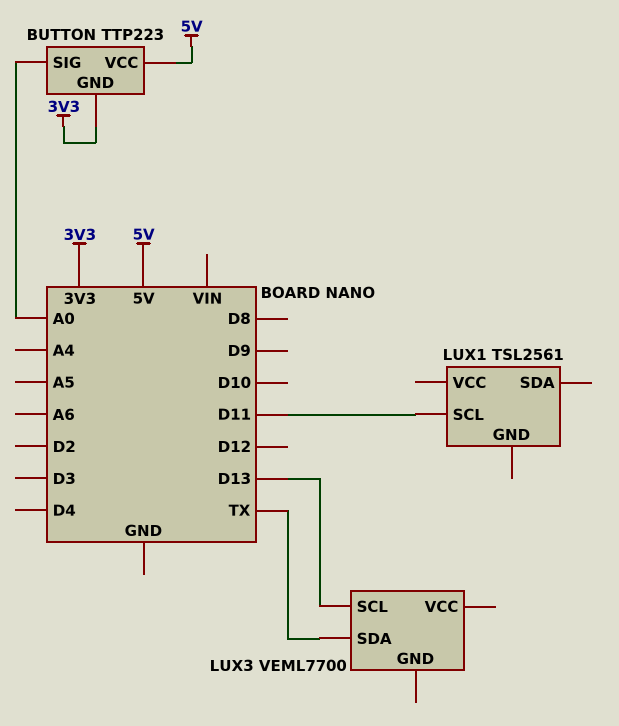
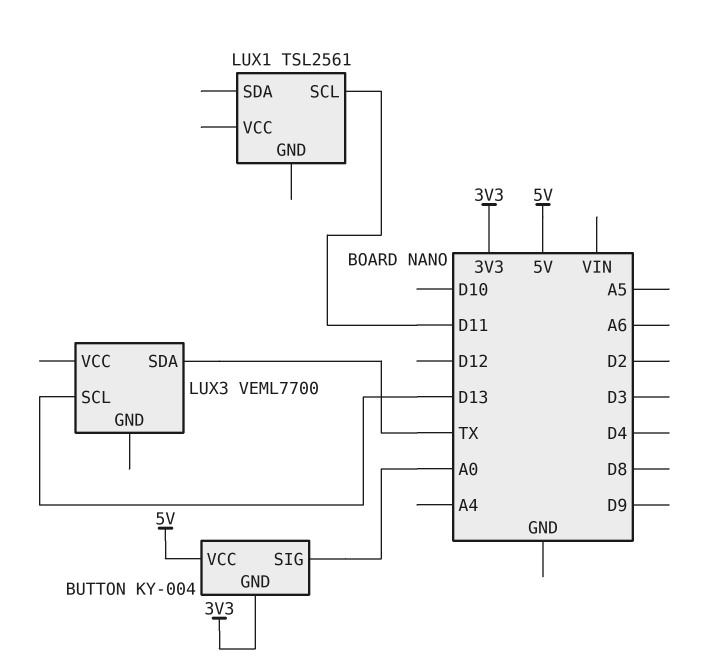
BUTTON: TTP223 -> KY-004

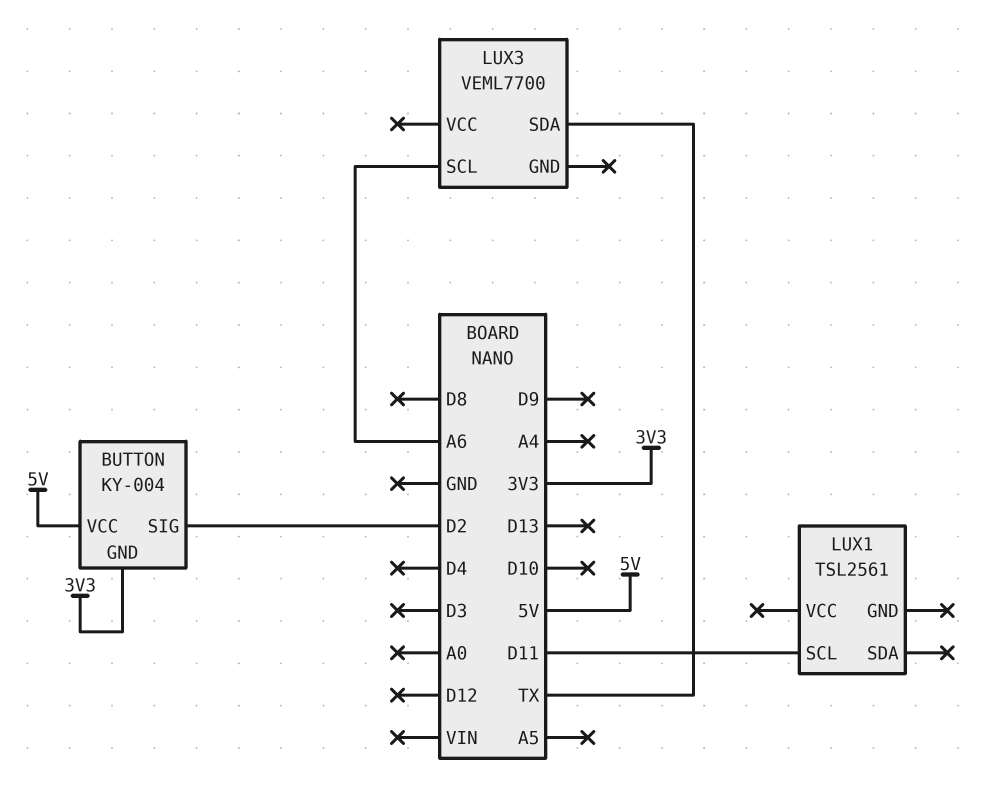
BUTTON pin SIG: A0 -> D2
LUX3 pin SCL: D13 -> A6

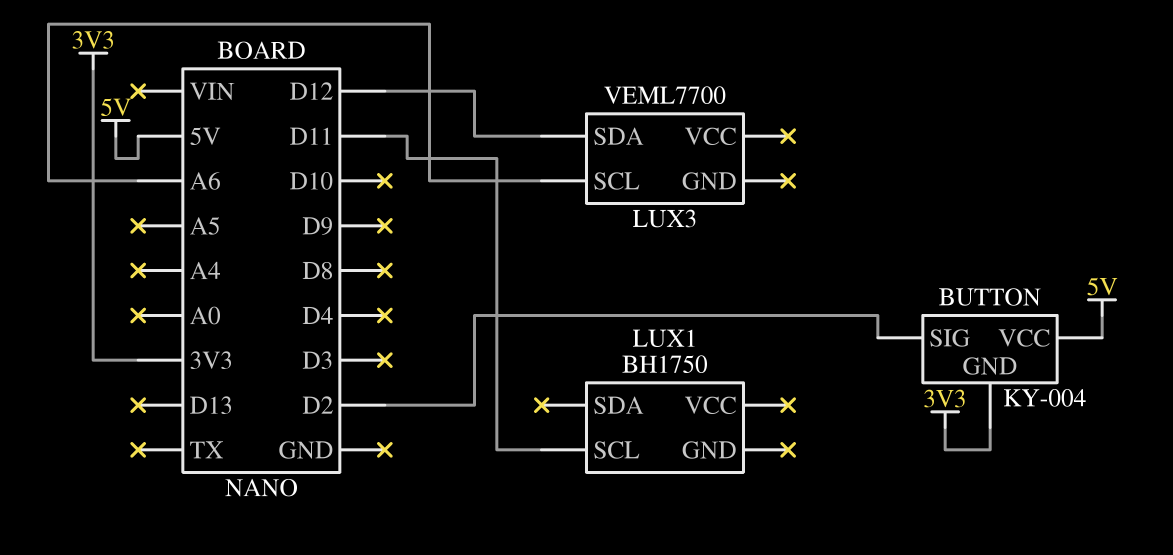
LUX1: TSL2561 -> BH1750
LUX3 pin SDA: TX -> D12

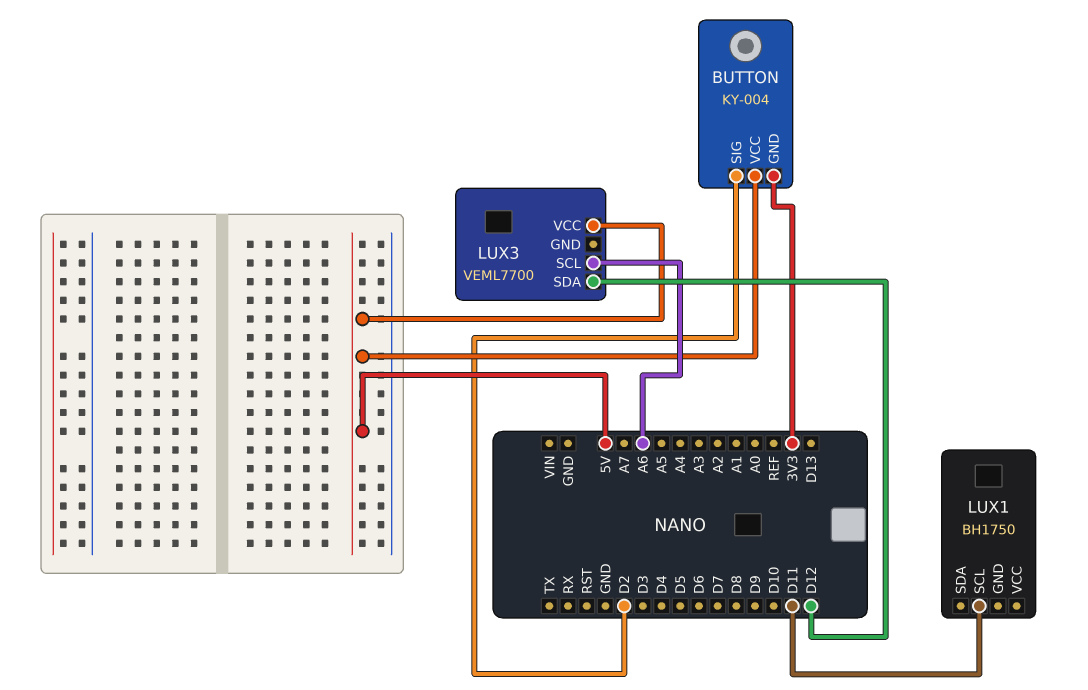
LUX3 pin VCC: none -> 5V

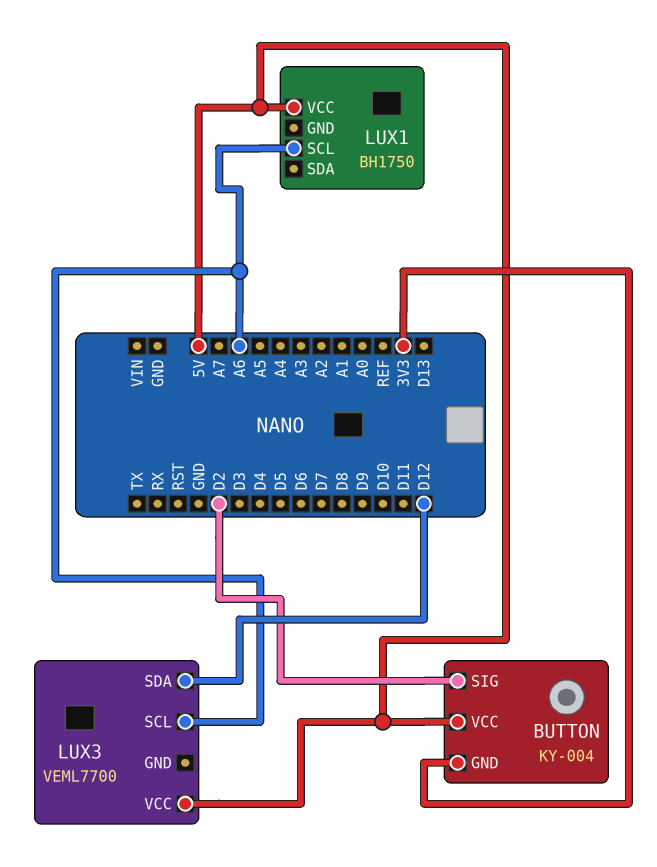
LUX1 pin SCL: D11 -> A6
LUX1 pin VCC: none -> 5V

